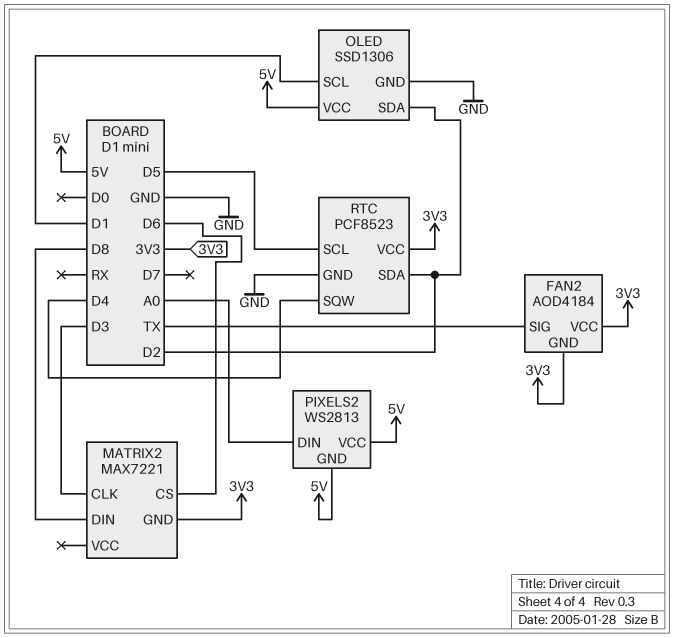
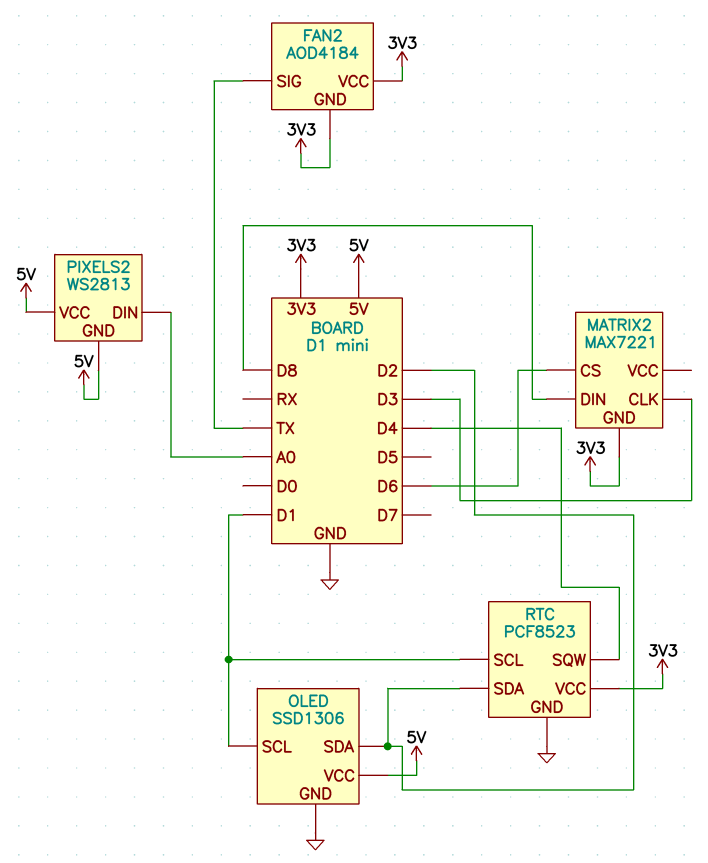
RTC pin SCL: D5 -> D1

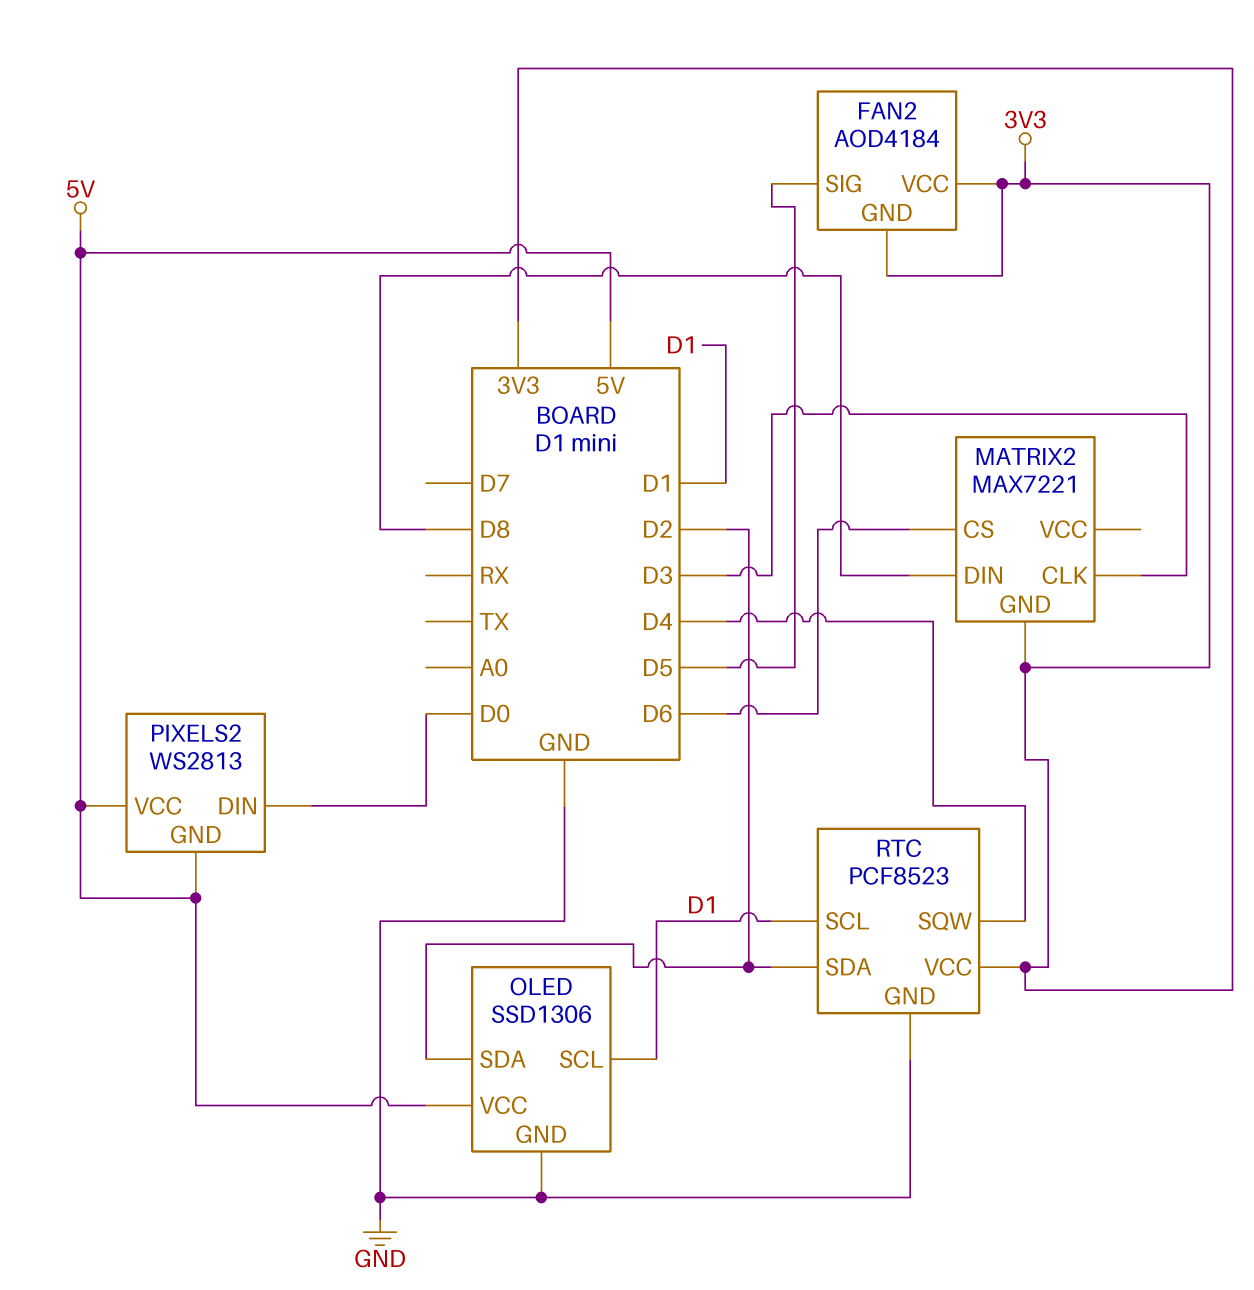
FAN2 pin SIG: TX -> D5
PIXELS2 pin DIN: A0 -> D0

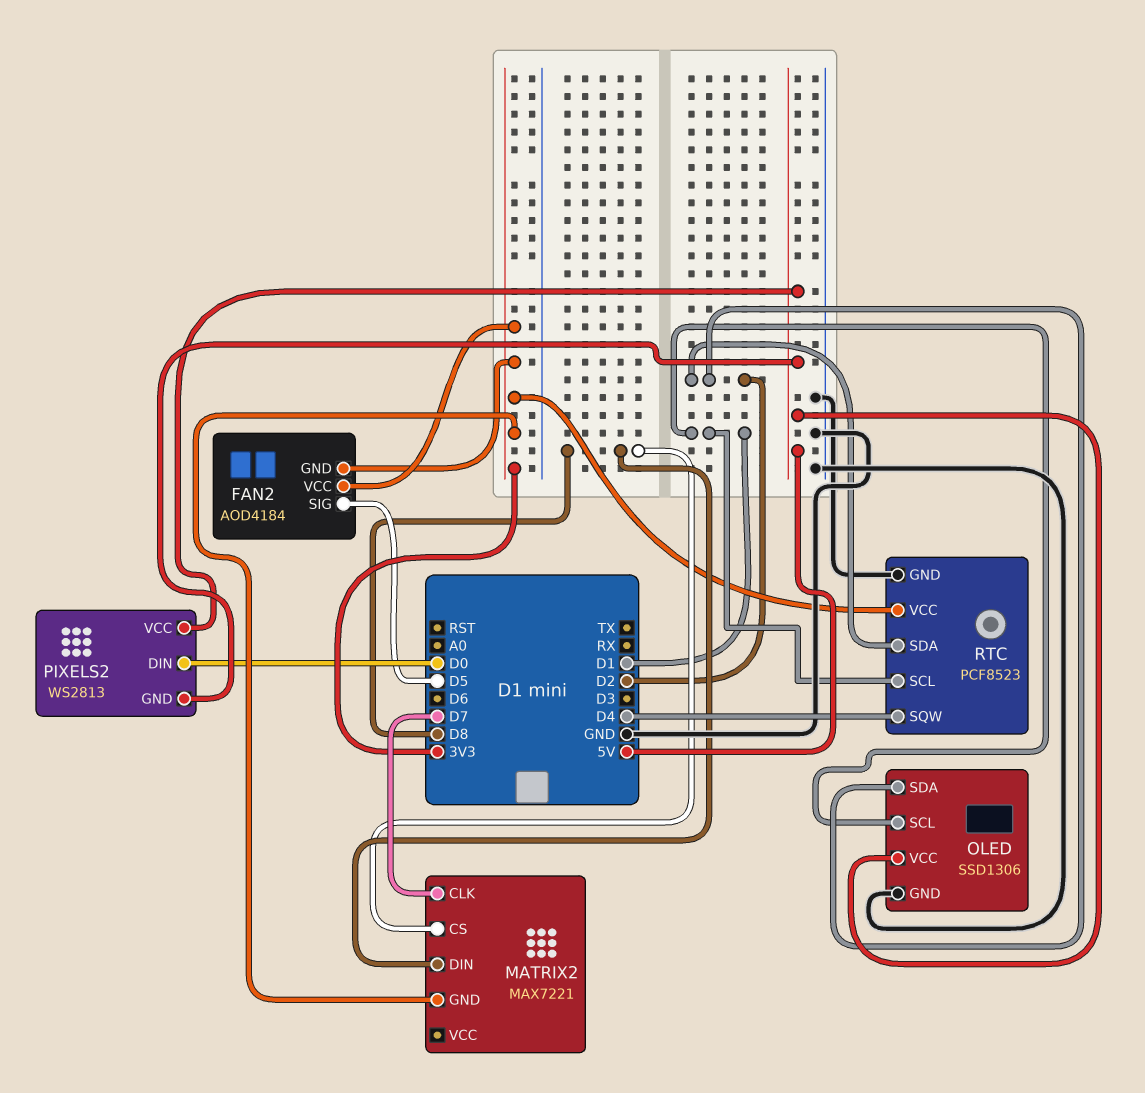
MATRIX2 pin CLK: D3 -> D7
MATRIX2 pin CS: D6 -> D8

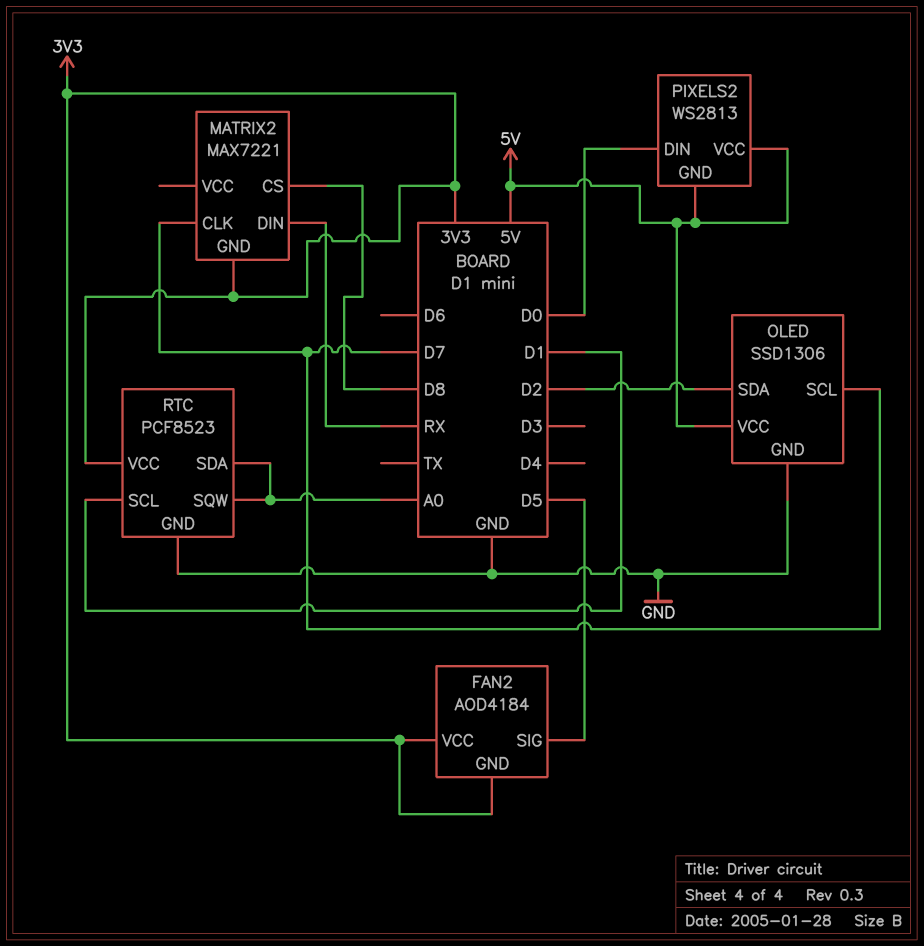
MATRIX2 pin DIN: D8 -> RX
OLED pin SCL: D1 -> D7
RTC pin SDA: D2 -> A0
RTC pin SQW: D4 -> A0

